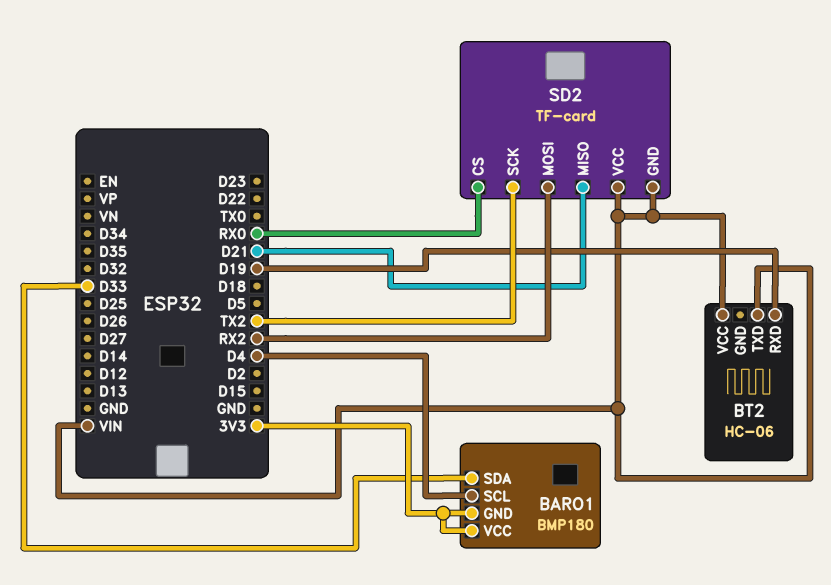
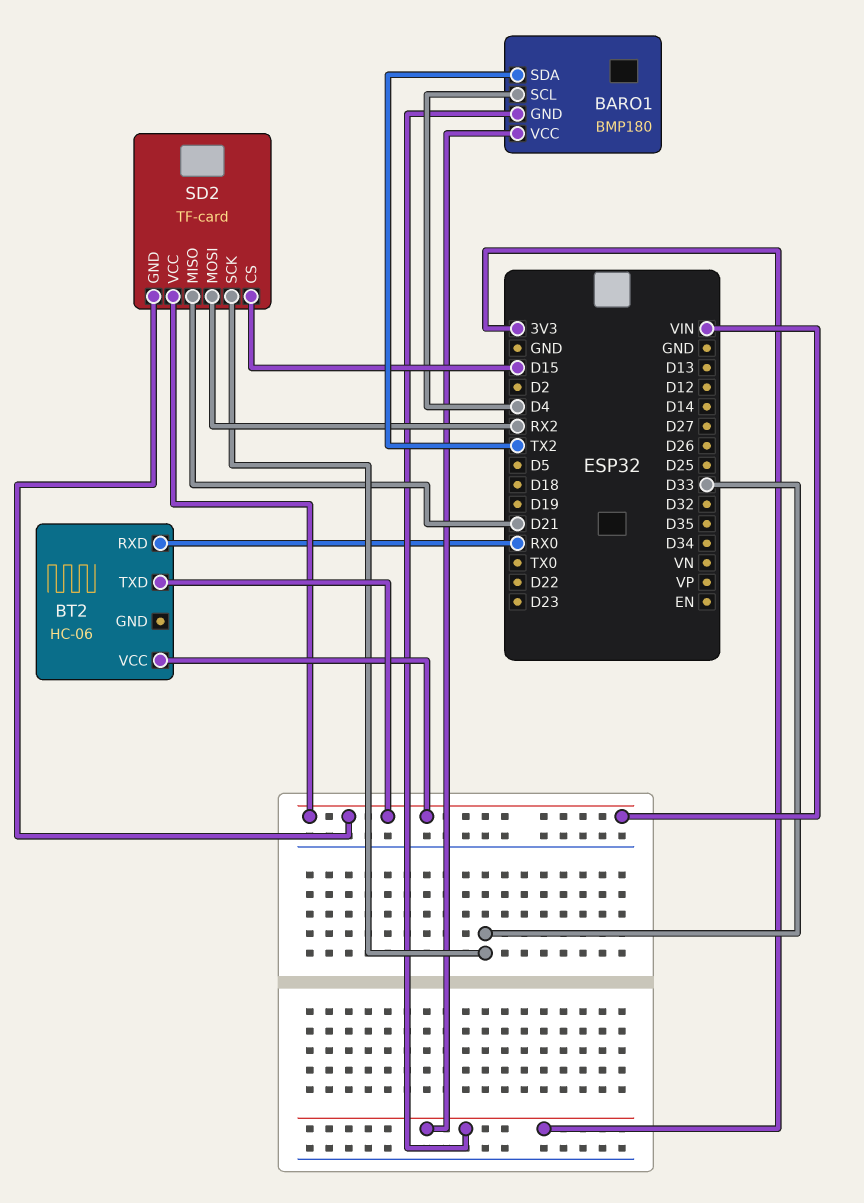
BARO1 pin SDA: D33 -> TX2
BT2 pin RXD: D19 -> RX0
SD2 pin CS: RX0 -> D15
SD2 pin SCK: TX2 -> D33

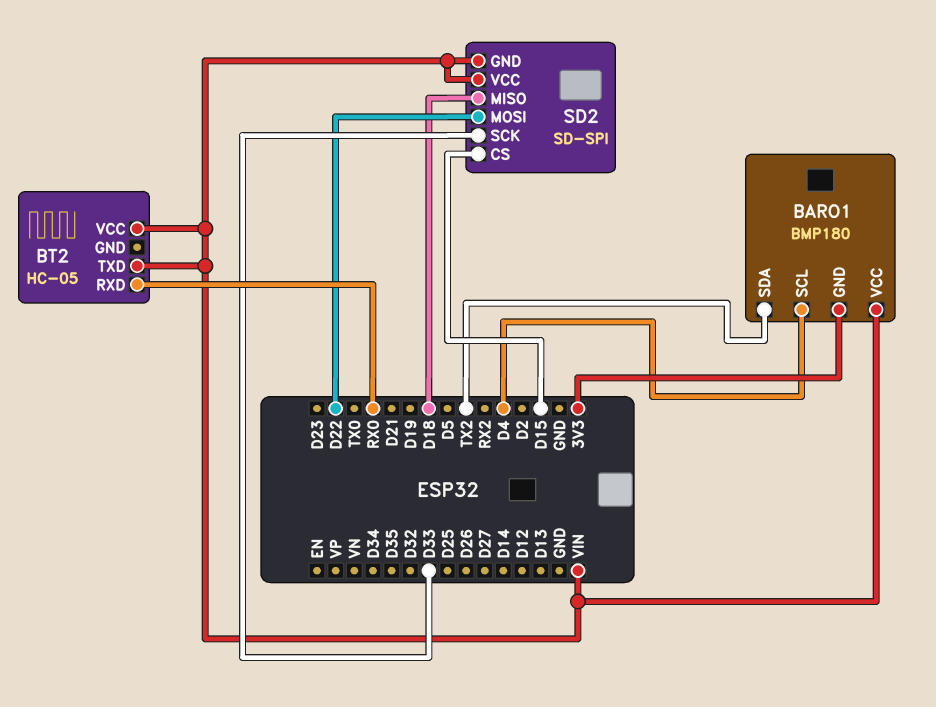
BARO1 pin VCC: 3V3 -> VIN
BT2: HC-06 -> HC-05
SD2: TF-card -> SD-SPI
SD2 pin MISO: D21 -> D18
SD2 pin MOSI: RX2 -> D22

